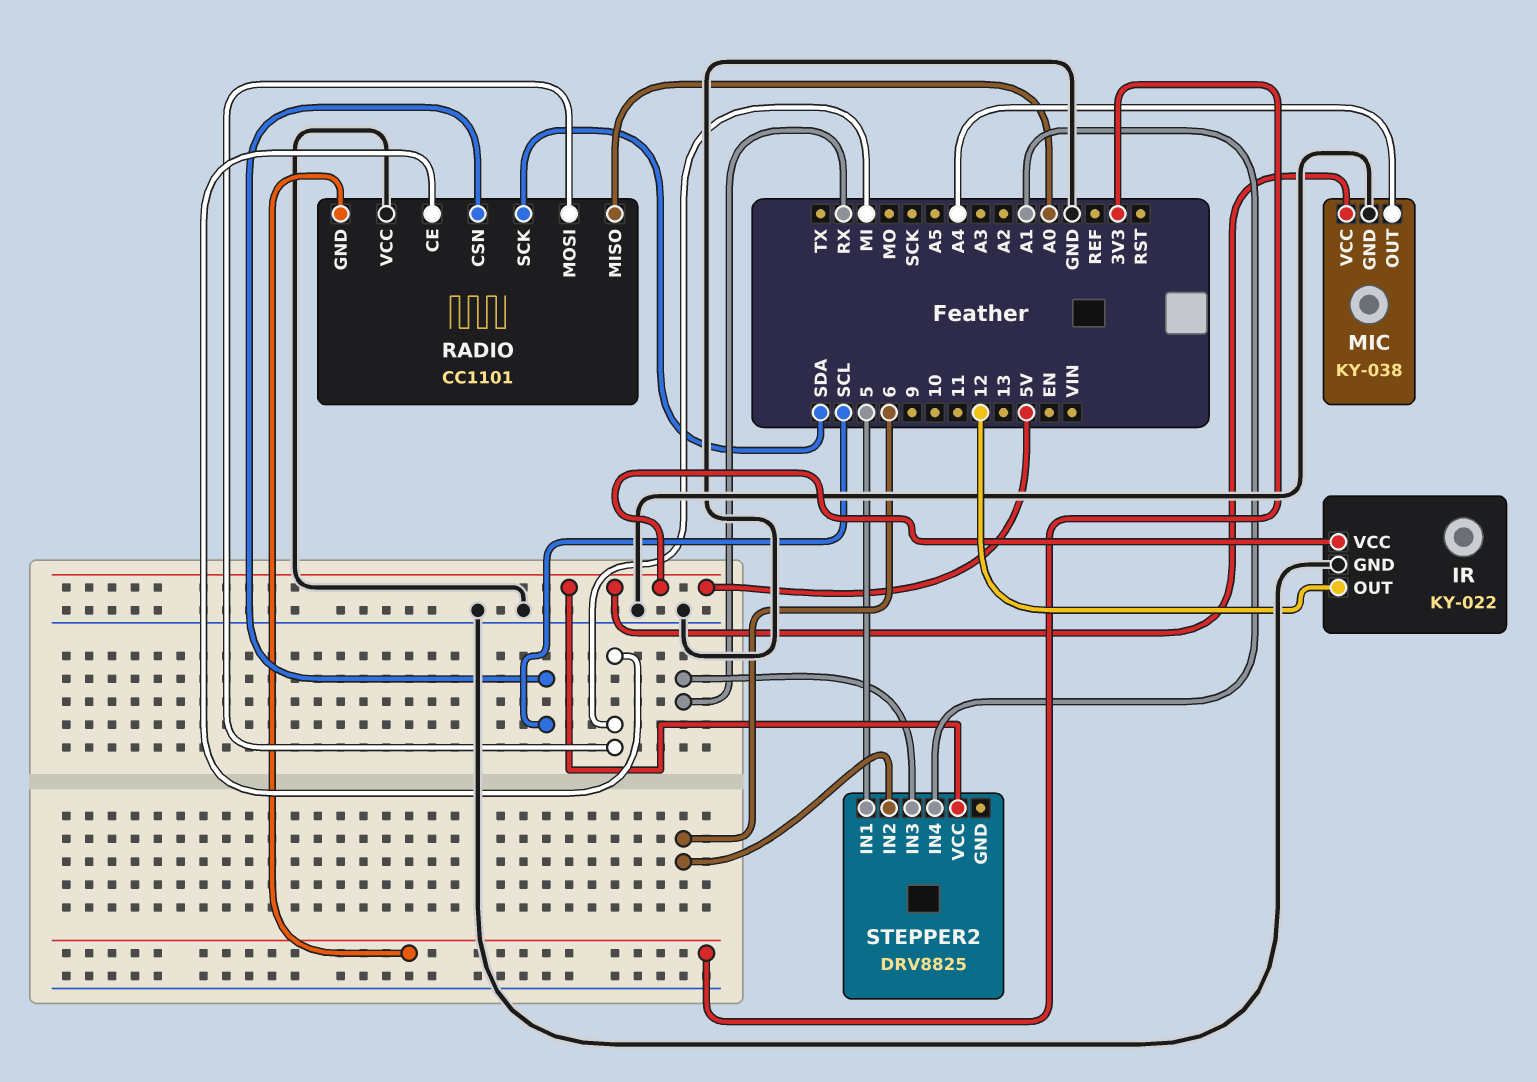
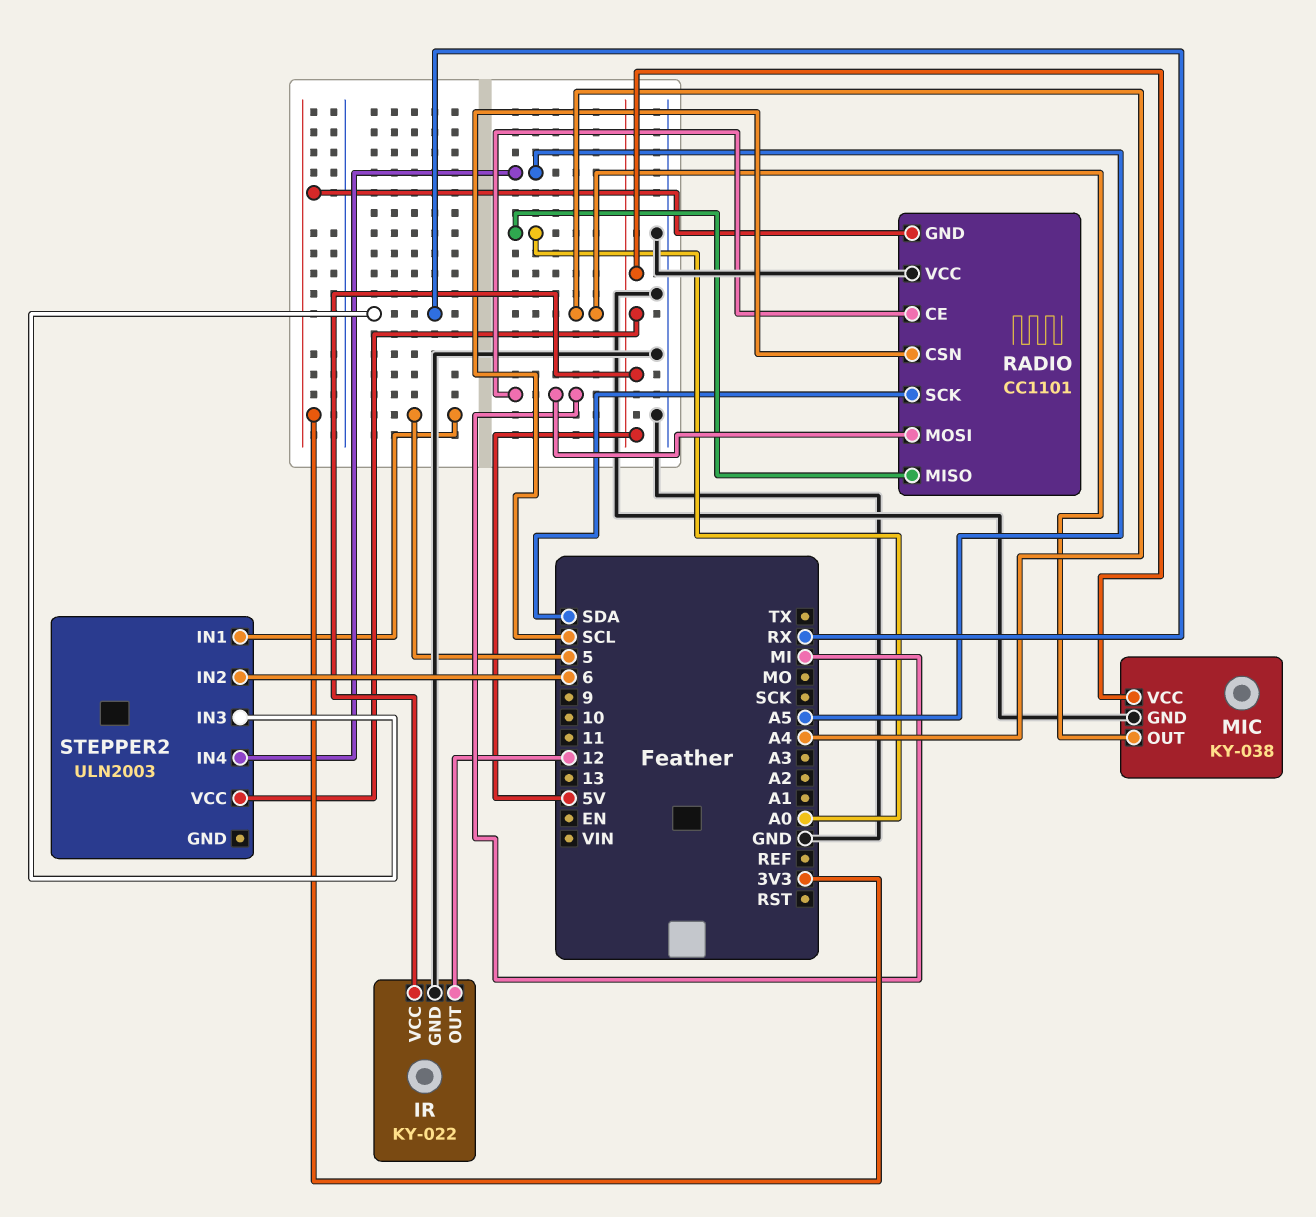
STEPPER2: DRV8825 -> ULN2003
STEPPER2 pin IN4: A1 -> A5

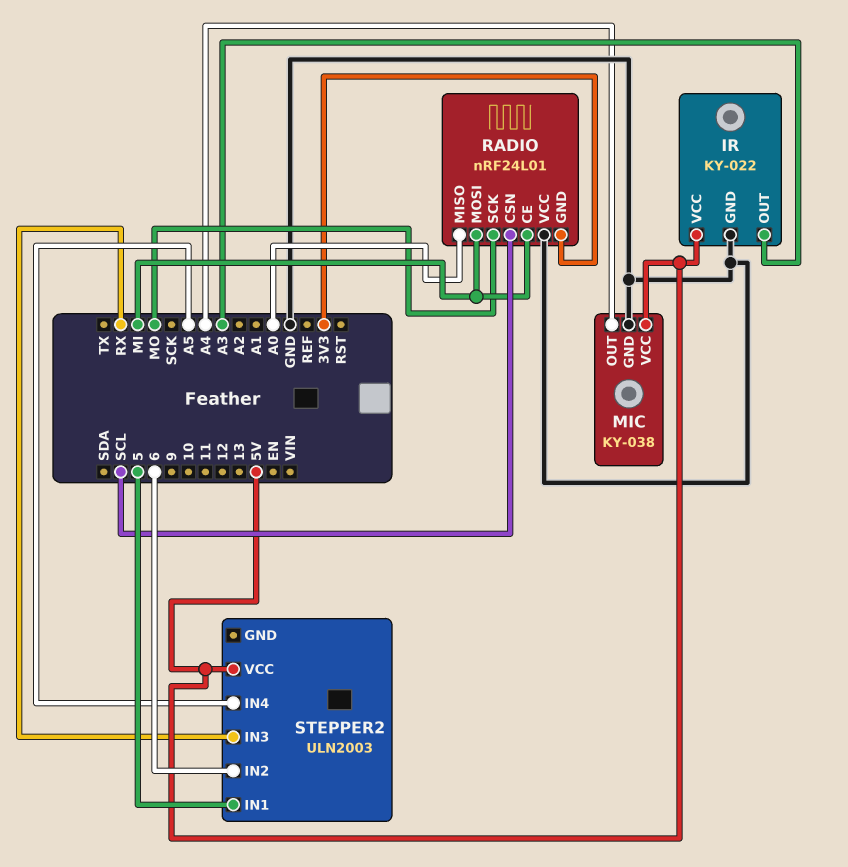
IR pin OUT: 12 -> A3
RADIO: CC1101 -> nRF24L01
RADIO pin SCK: SDA -> MO

